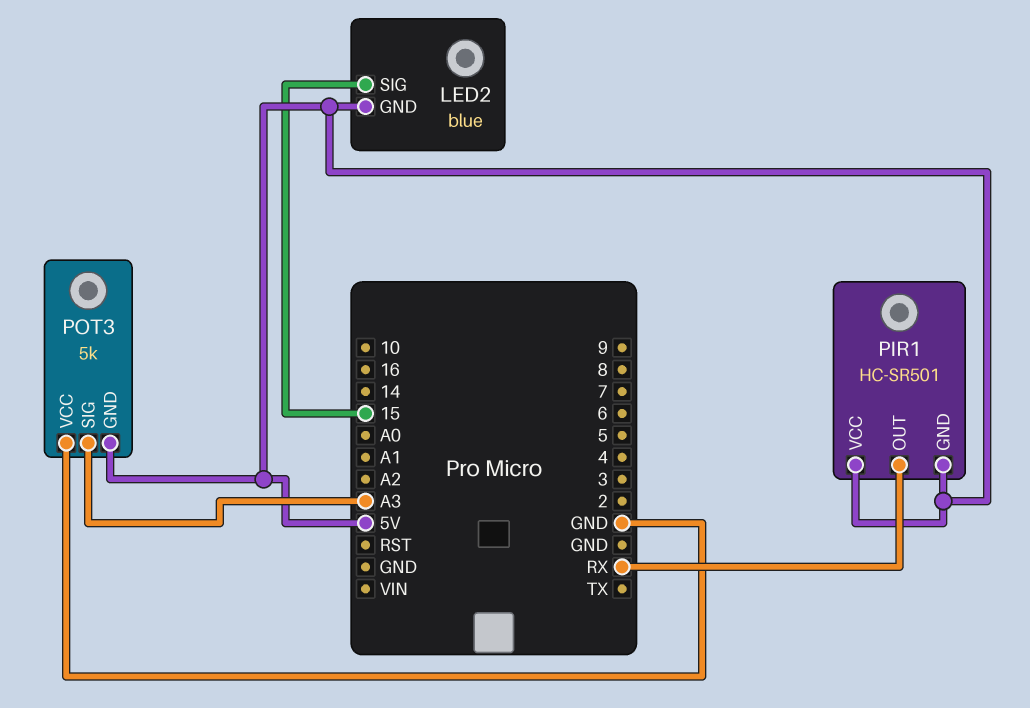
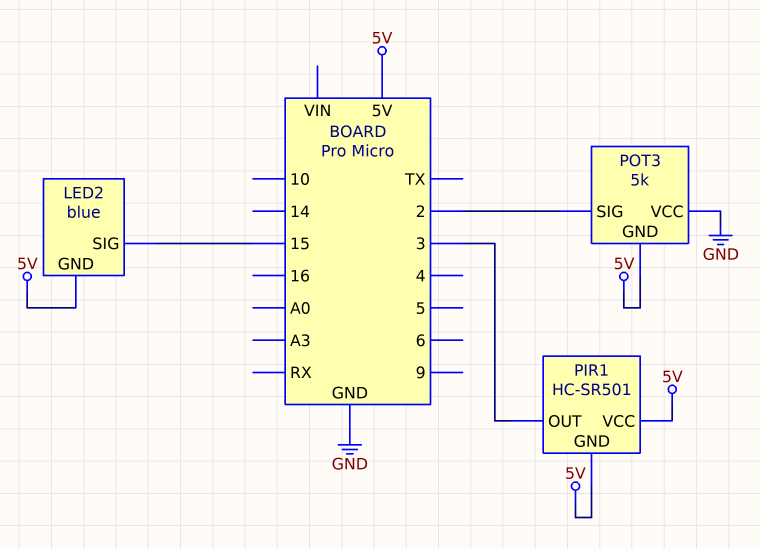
PIR1 pin OUT: RX -> 3
POT3 pin SIG: A3 -> 2

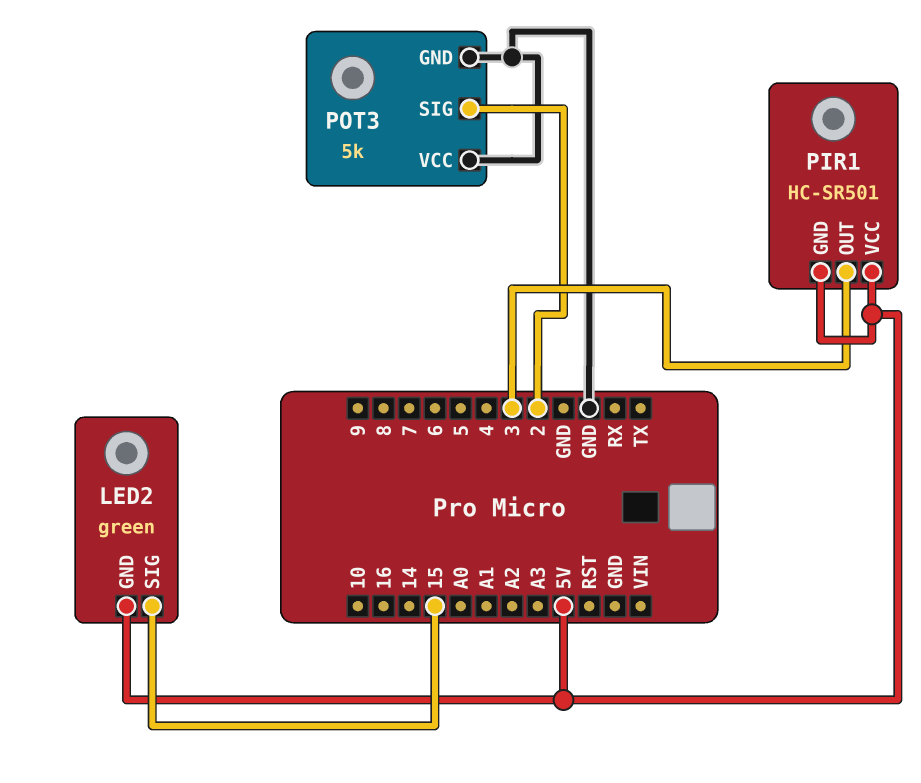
LED2: blue -> green
POT3 pin GND: 5V -> GND

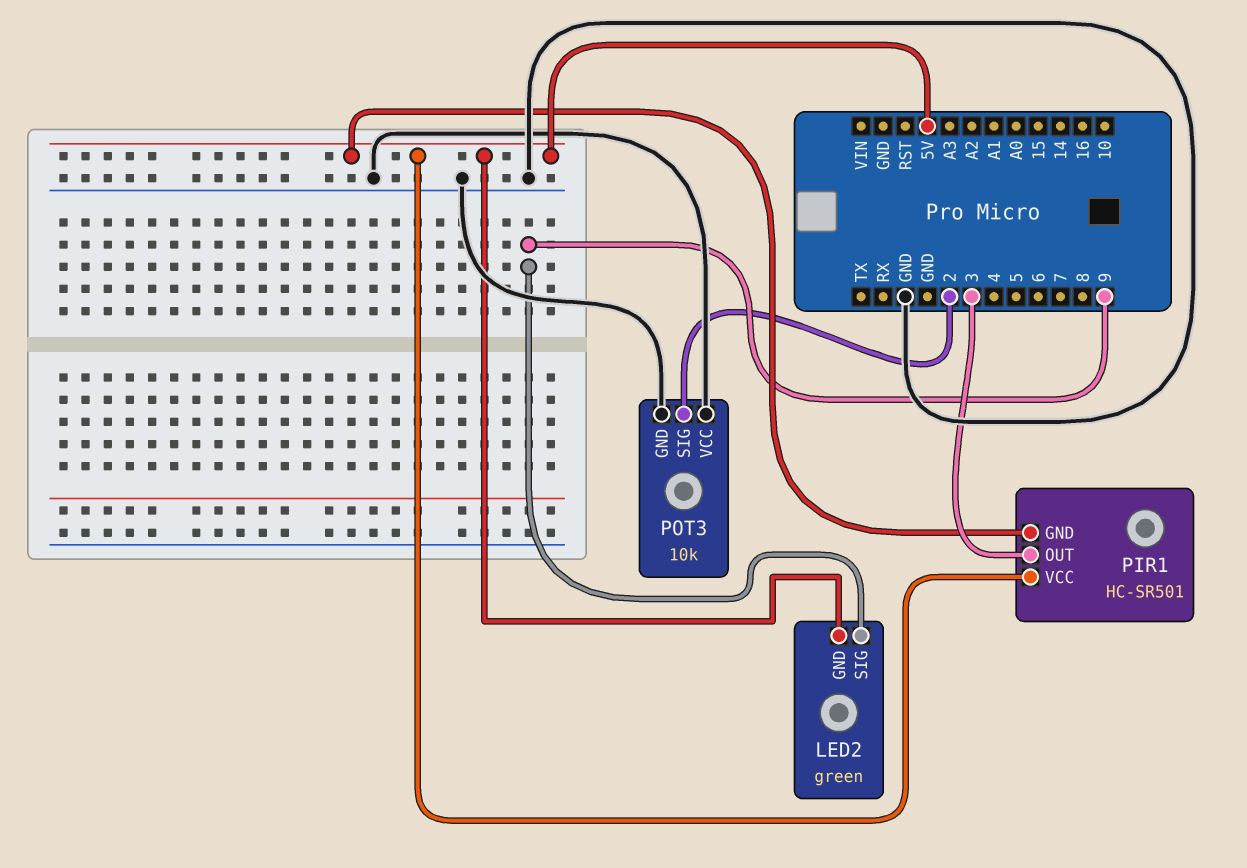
LED2 pin SIG: 15 -> 9
POT3: 5k -> 10k

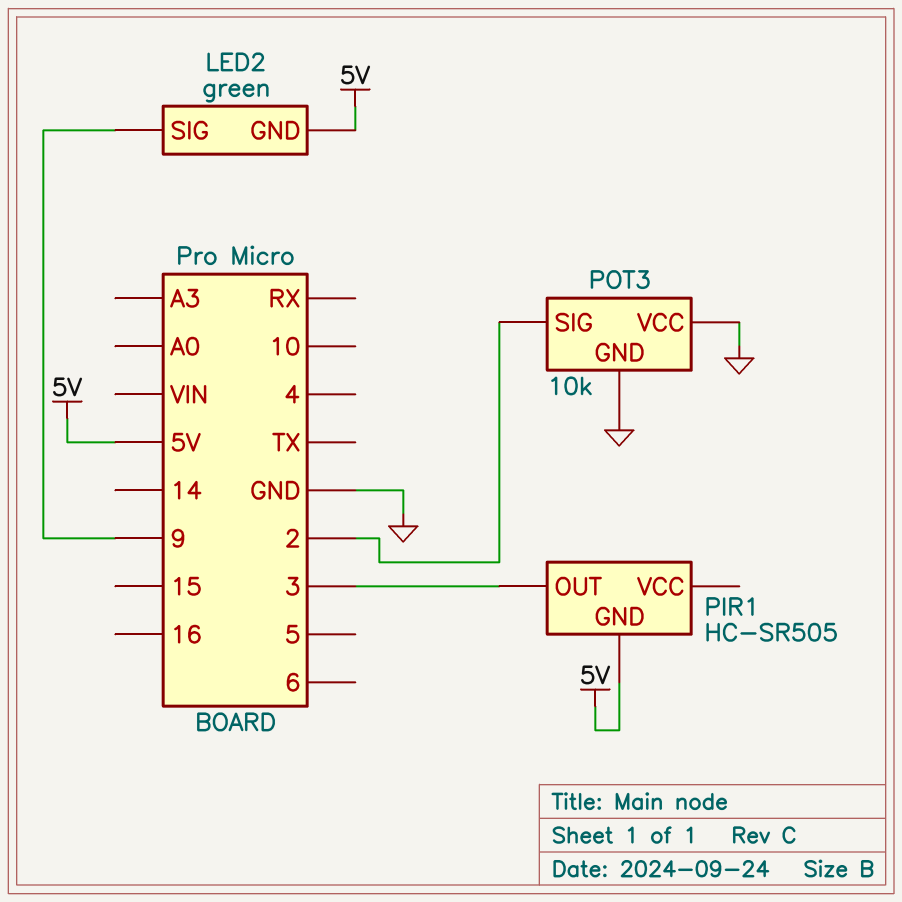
PIR1: HC-SR501 -> HC-SR505
PIR1 pin VCC: 5V -> none

